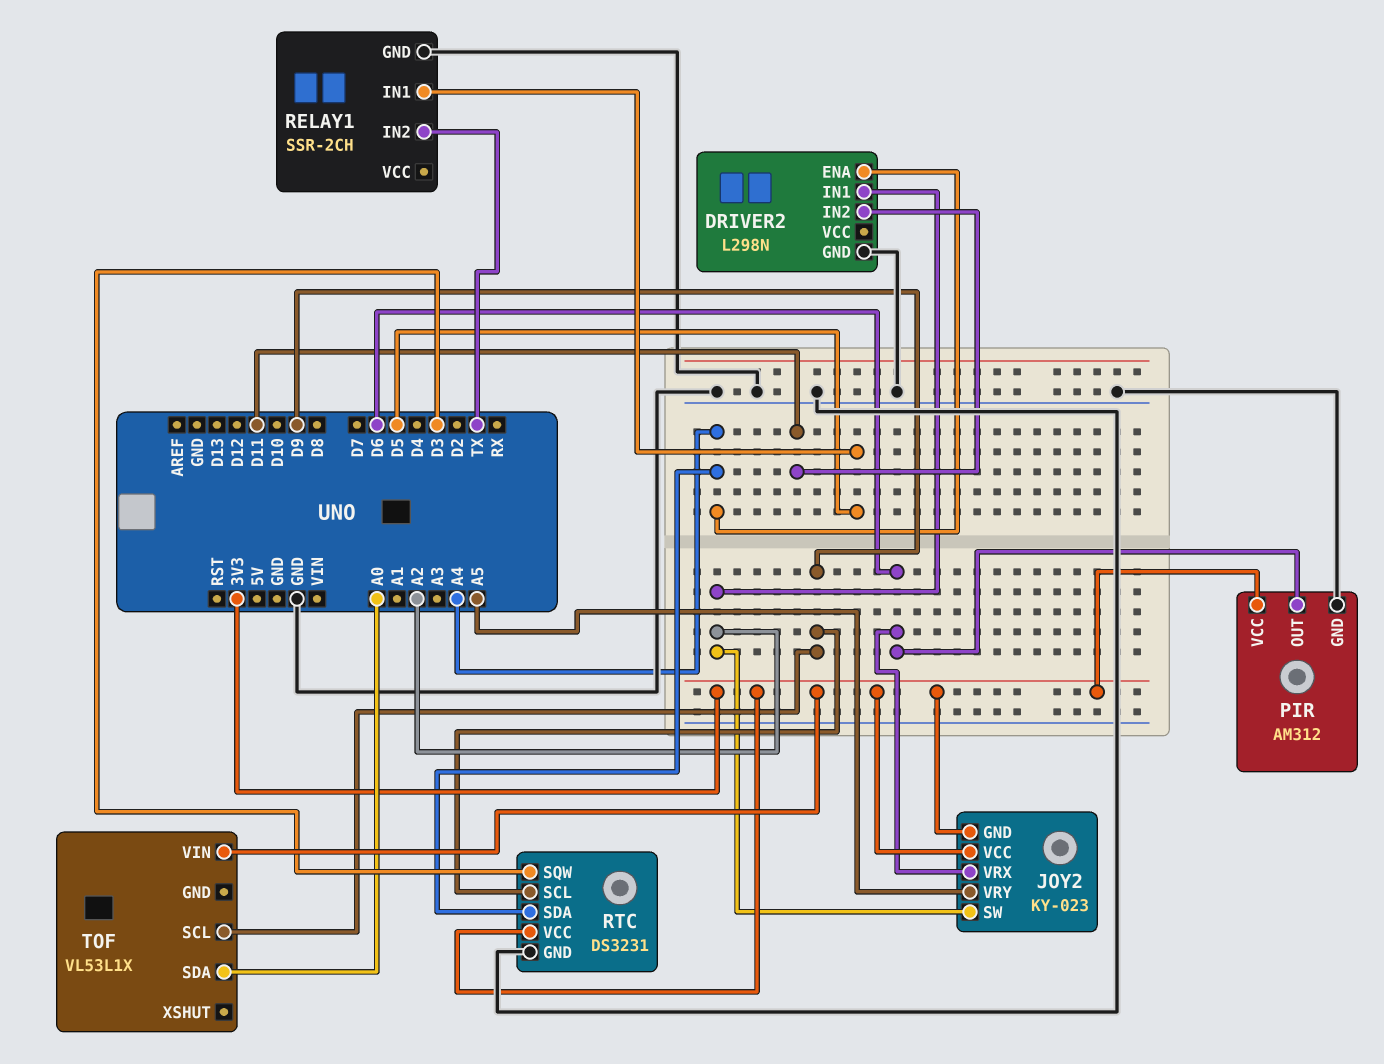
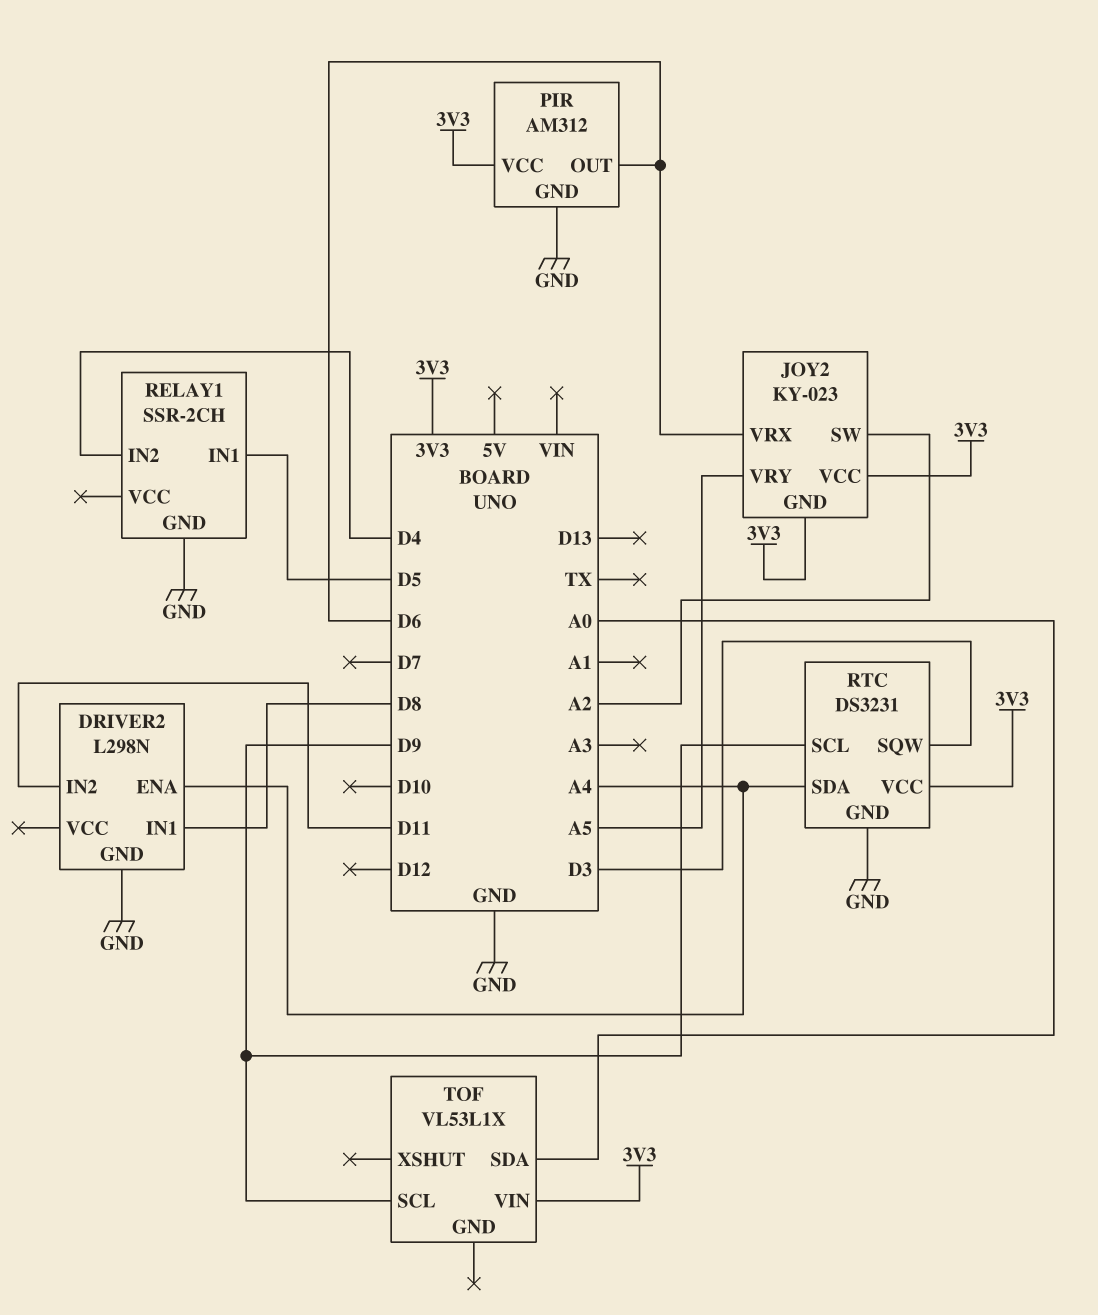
DRIVER2 pin IN1: A2 -> D8
RELAY1 pin IN2: TX -> D4

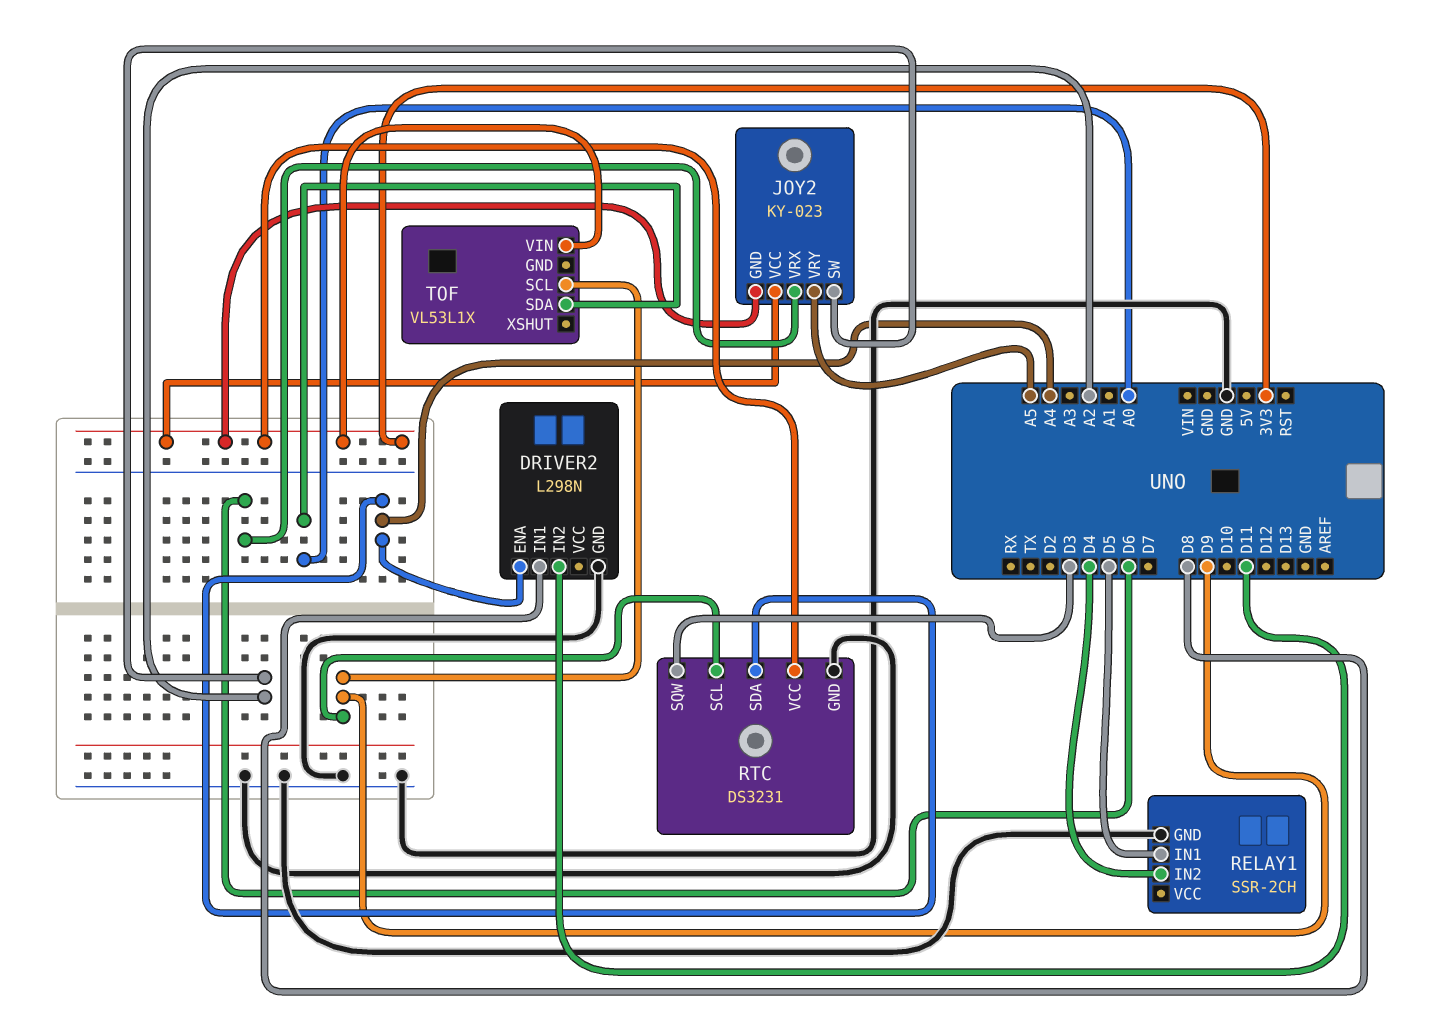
PIR: AM312 -> none
PIR pin GND: GND -> none
PIR pin OUT: D6 -> none
PIR pin VCC: 3V3 -> none

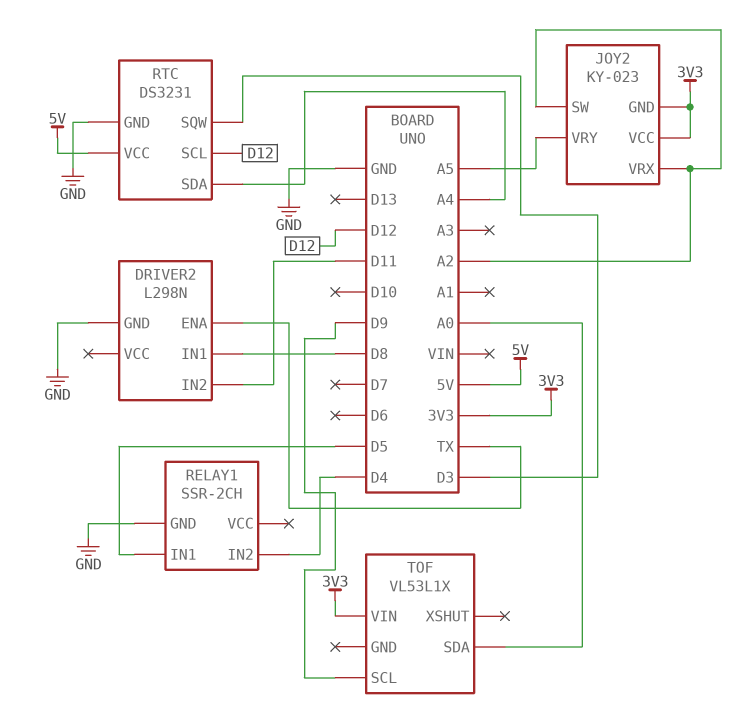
DRIVER2 pin ENA: A4 -> TX
JOY2 pin VRX: D6 -> A2
RTC pin SCL: D9 -> D12
RTC pin VCC: 3V3 -> 5V

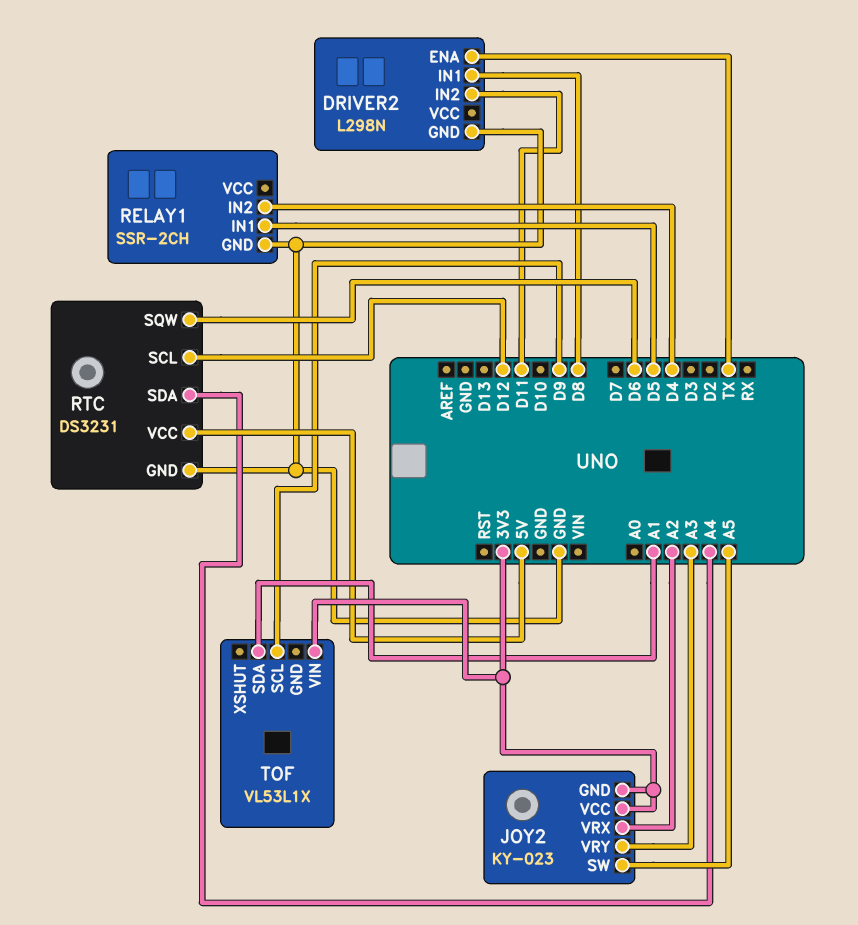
JOY2 pin SW: A2 -> A5
JOY2 pin VRY: A5 -> A3
RTC pin SQW: D3 -> D6
TOF pin SDA: A0 -> A1

